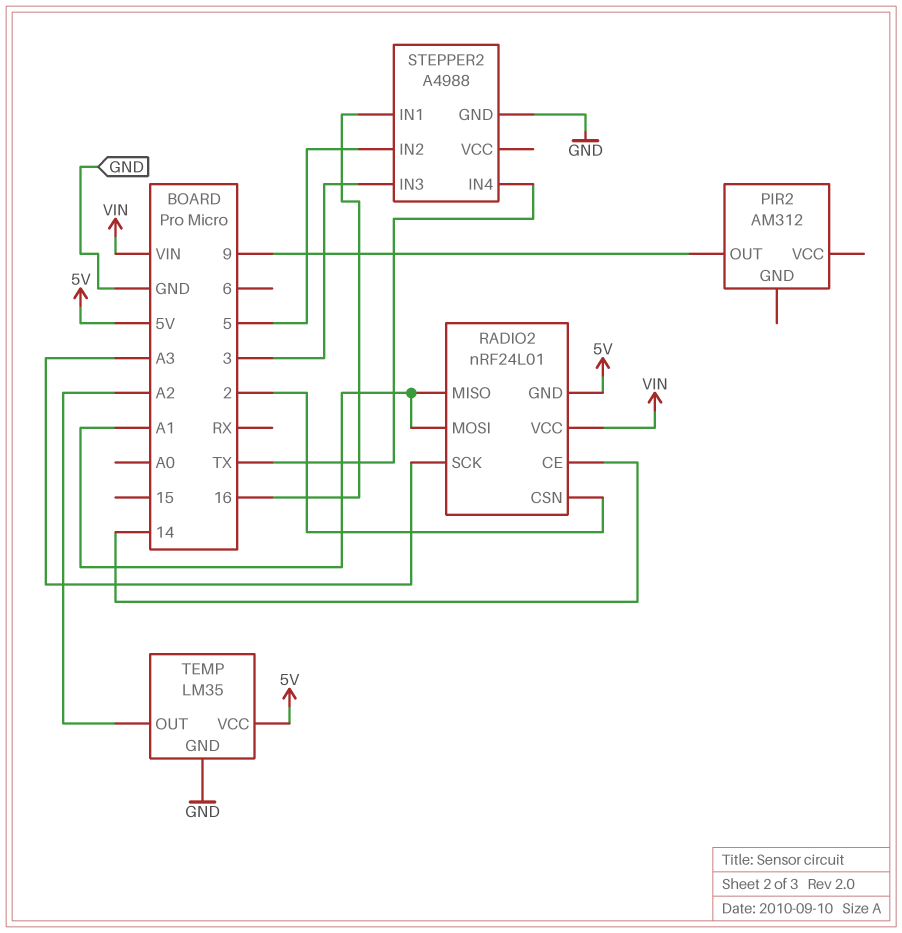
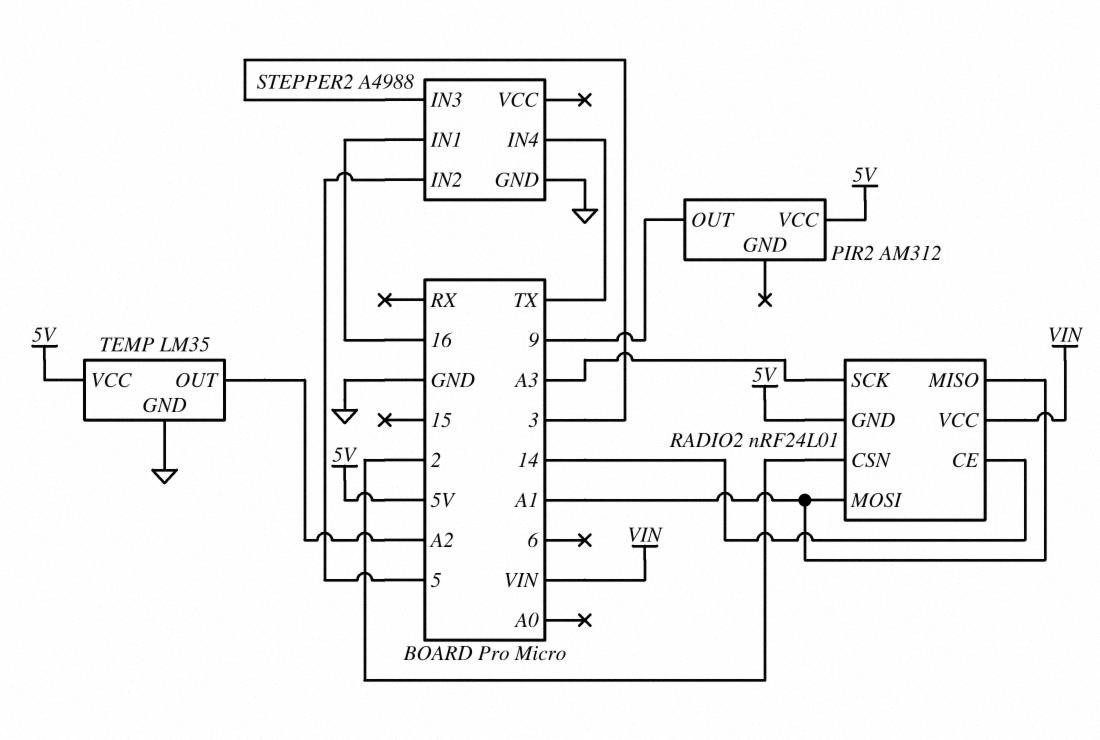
PIR2 pin VCC: none -> 5V

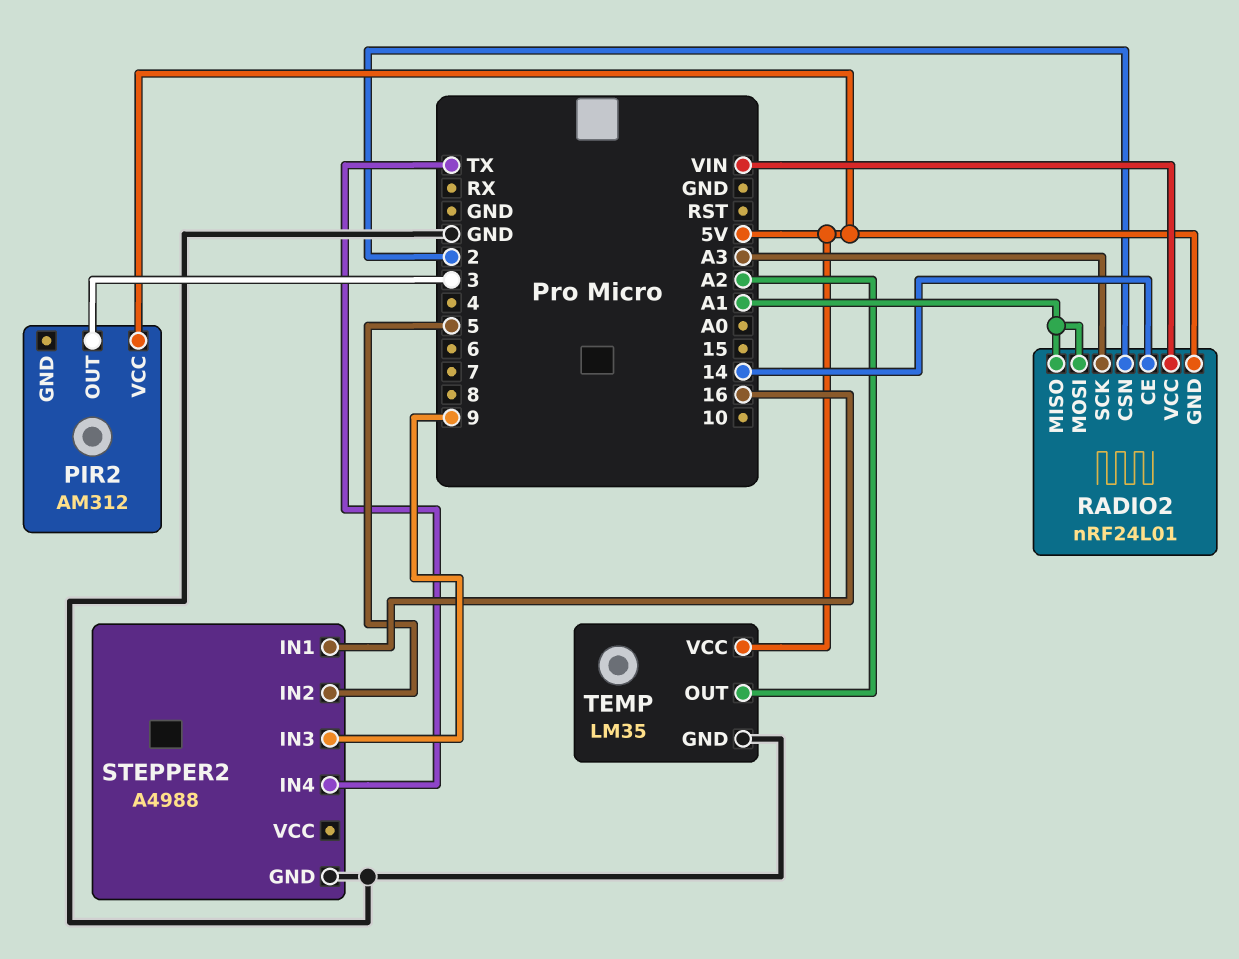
PIR2 pin OUT: 9 -> 3
STEPPER2 pin IN3: 3 -> 9

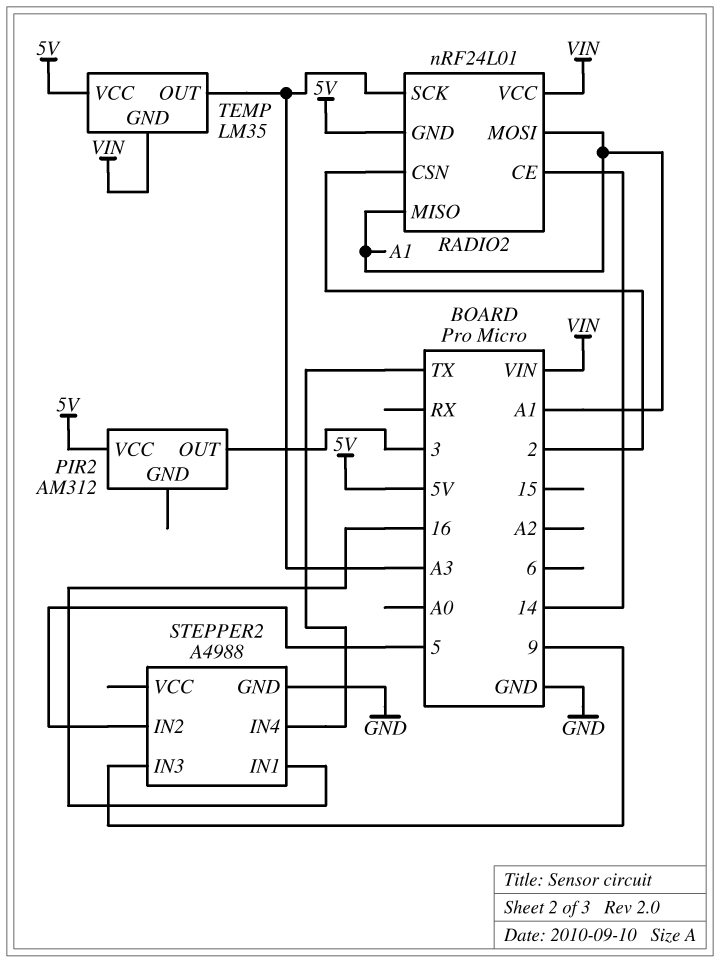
TEMP pin GND: GND -> VIN
TEMP pin OUT: A2 -> A3

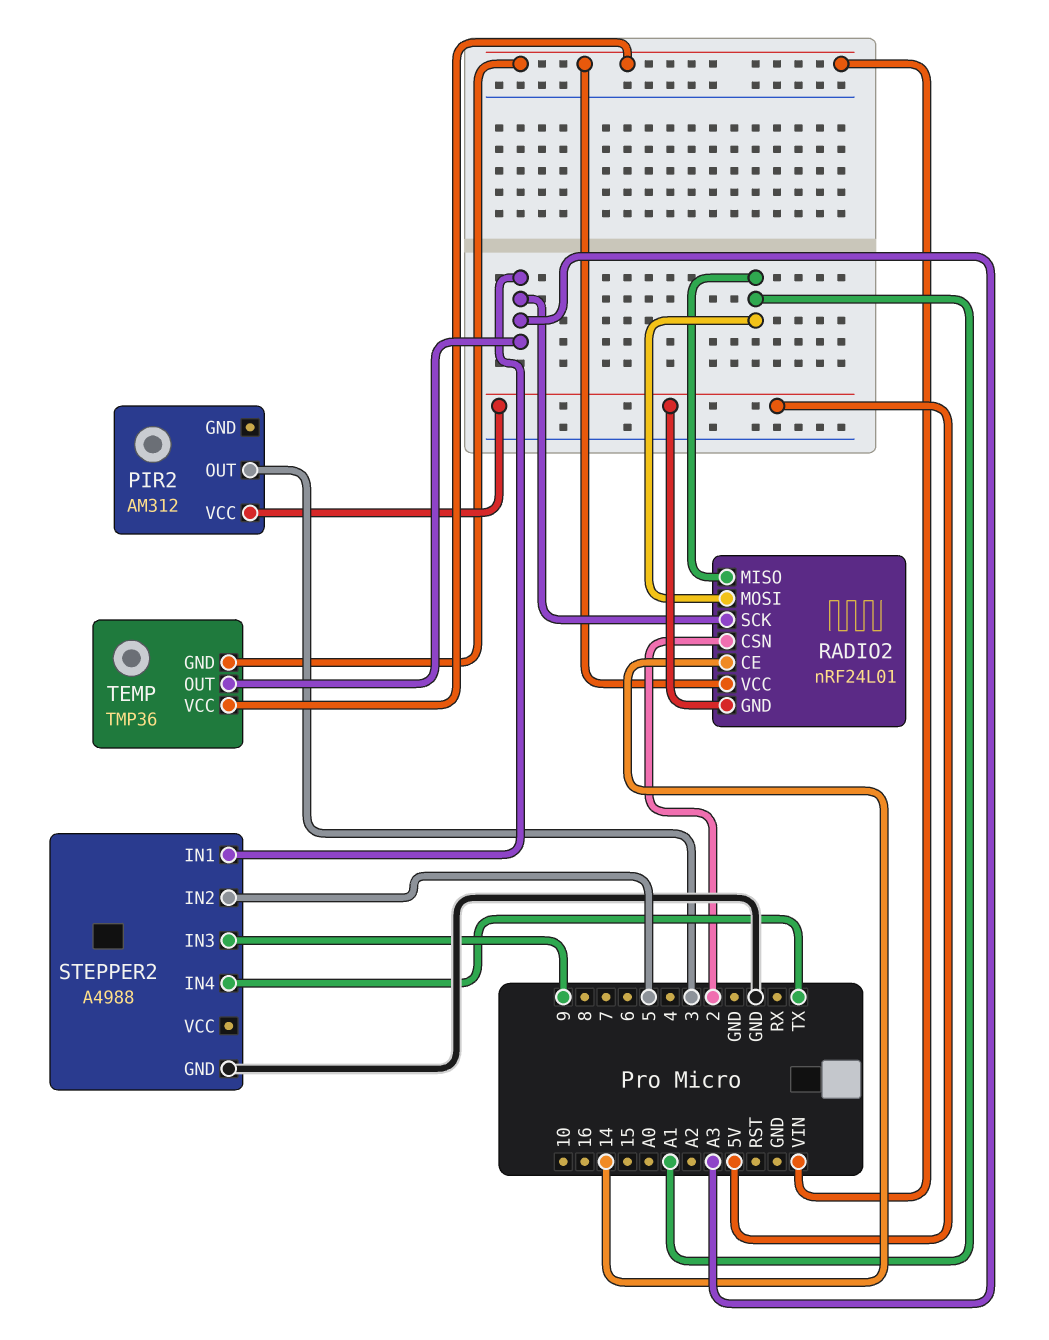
STEPPER2 pin IN1: 16 -> A3
TEMP: LM35 -> TMP36
TEMP pin VCC: 5V -> VIN

